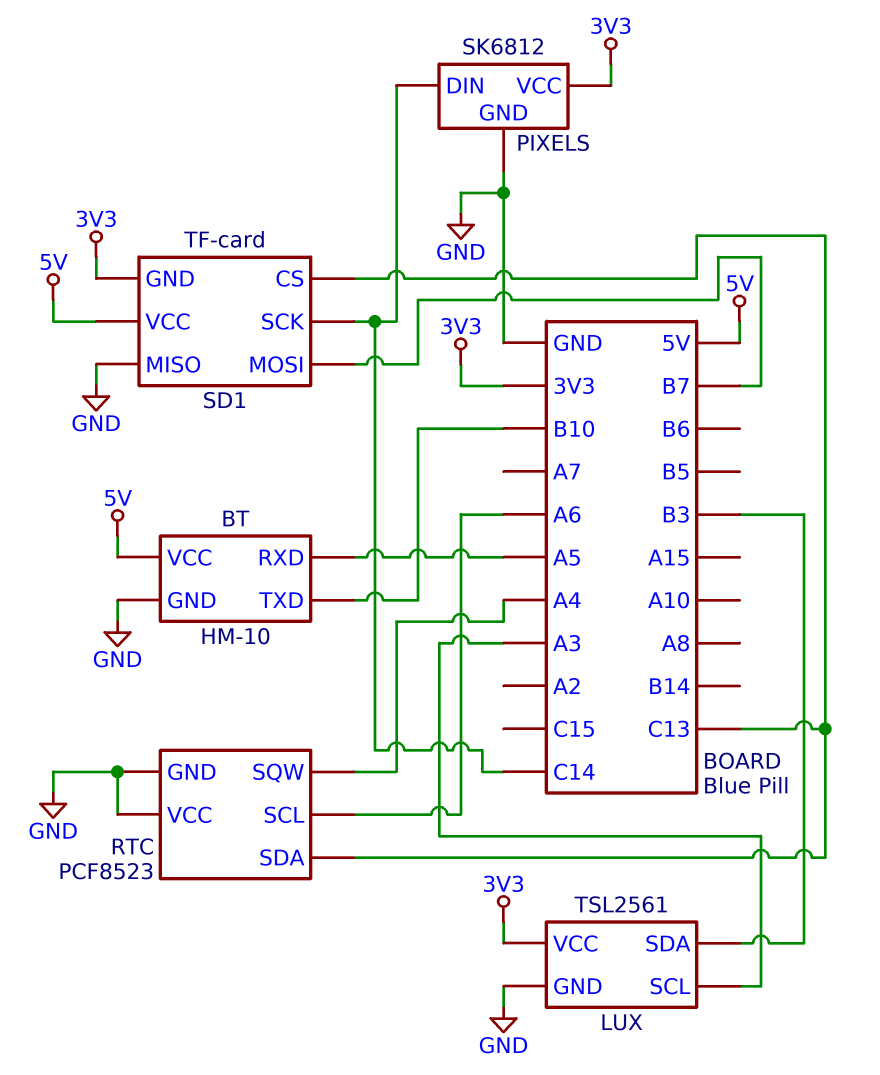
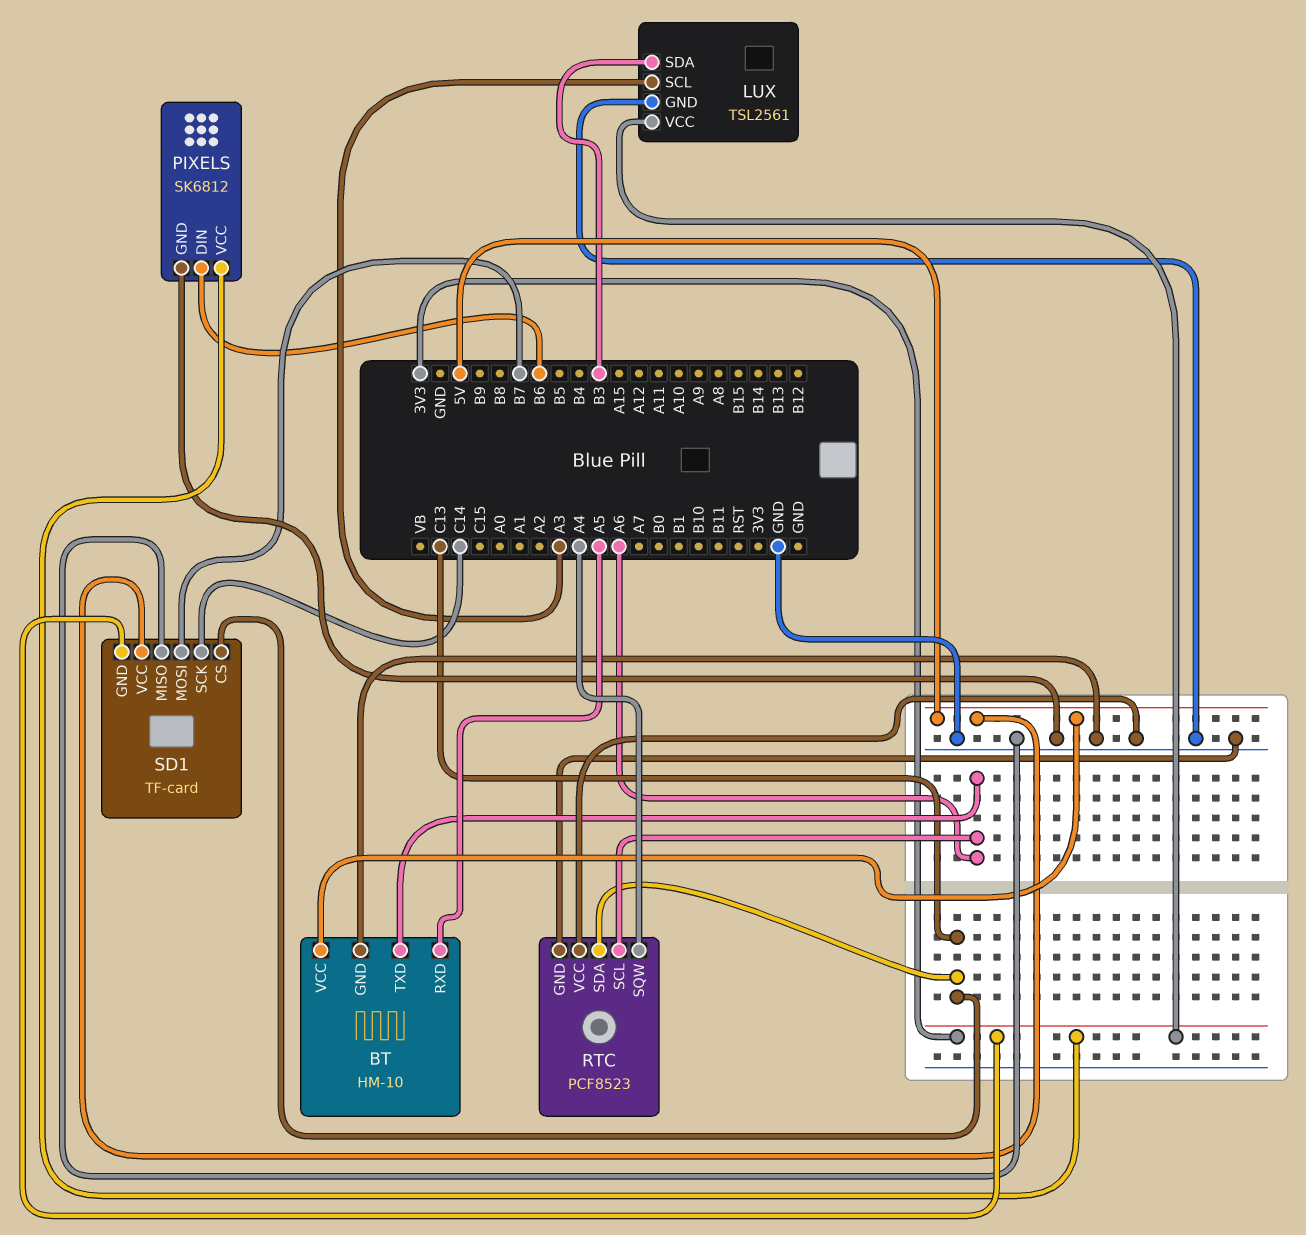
BT pin TXD: B10 -> A6
PIXELS pin DIN: C14 -> B6

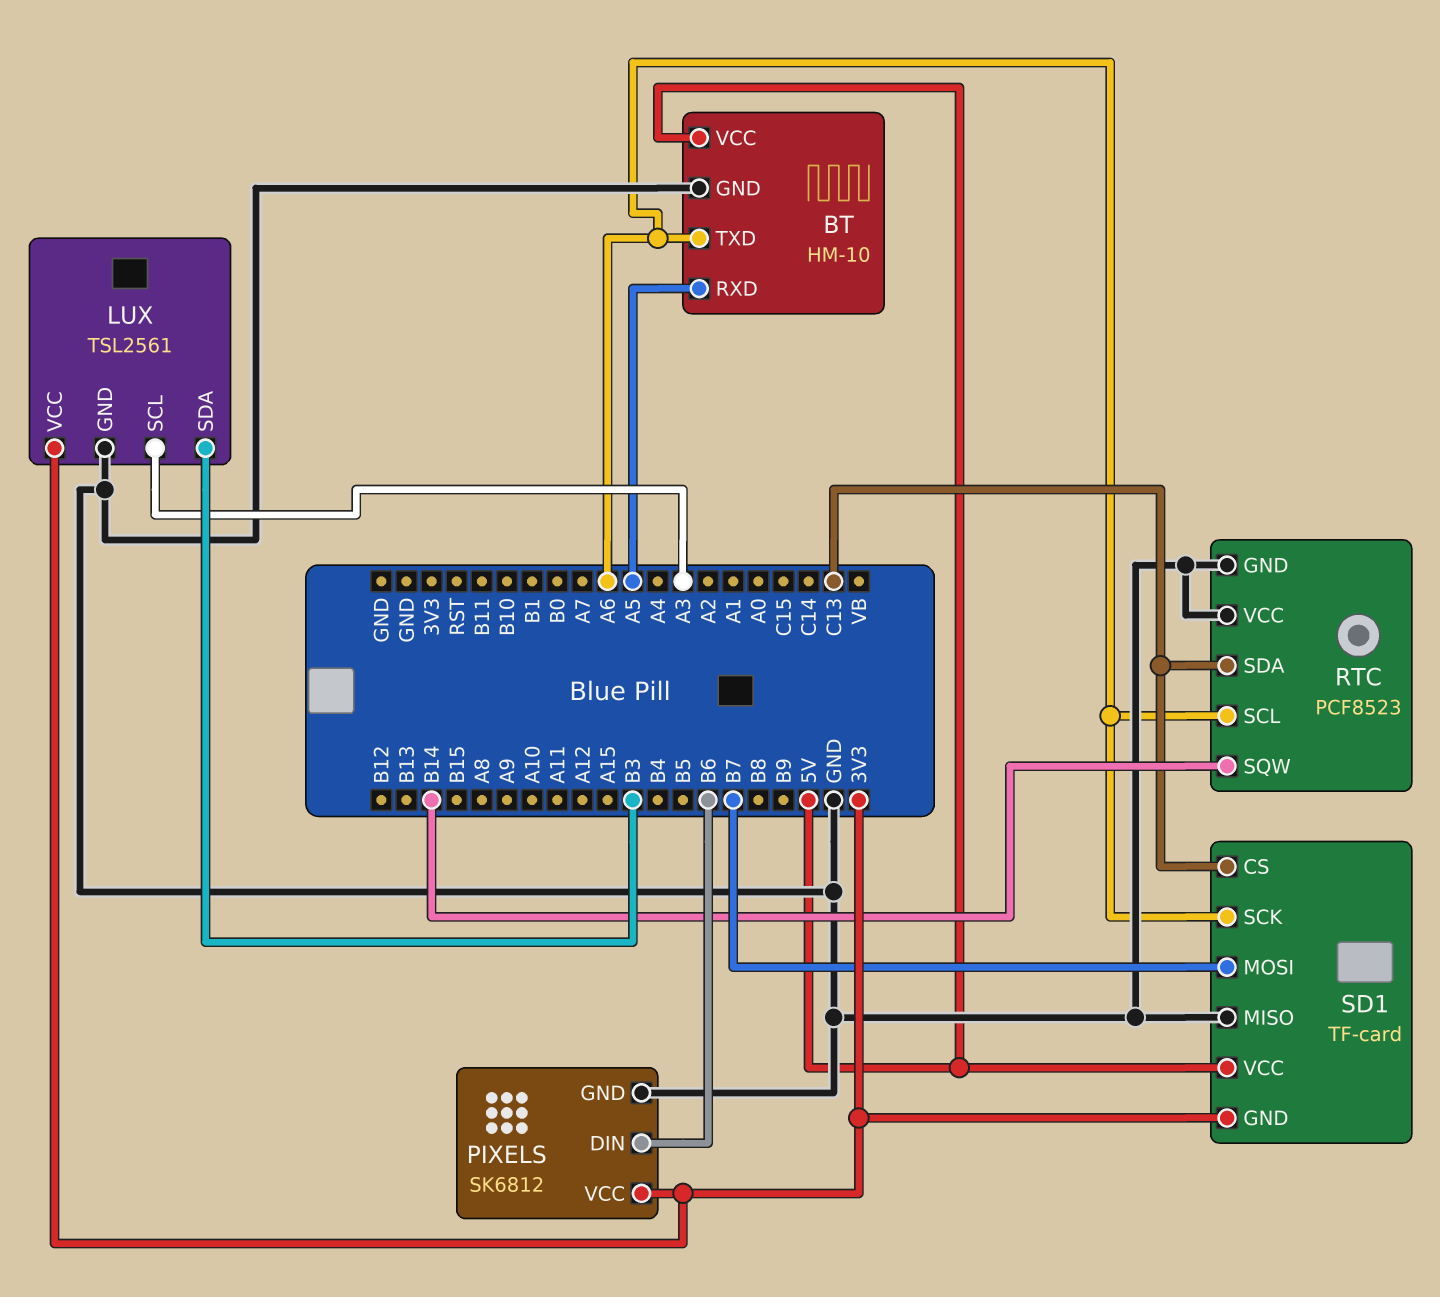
RTC pin SQW: A4 -> B14
SD1 pin SCK: C14 -> A6

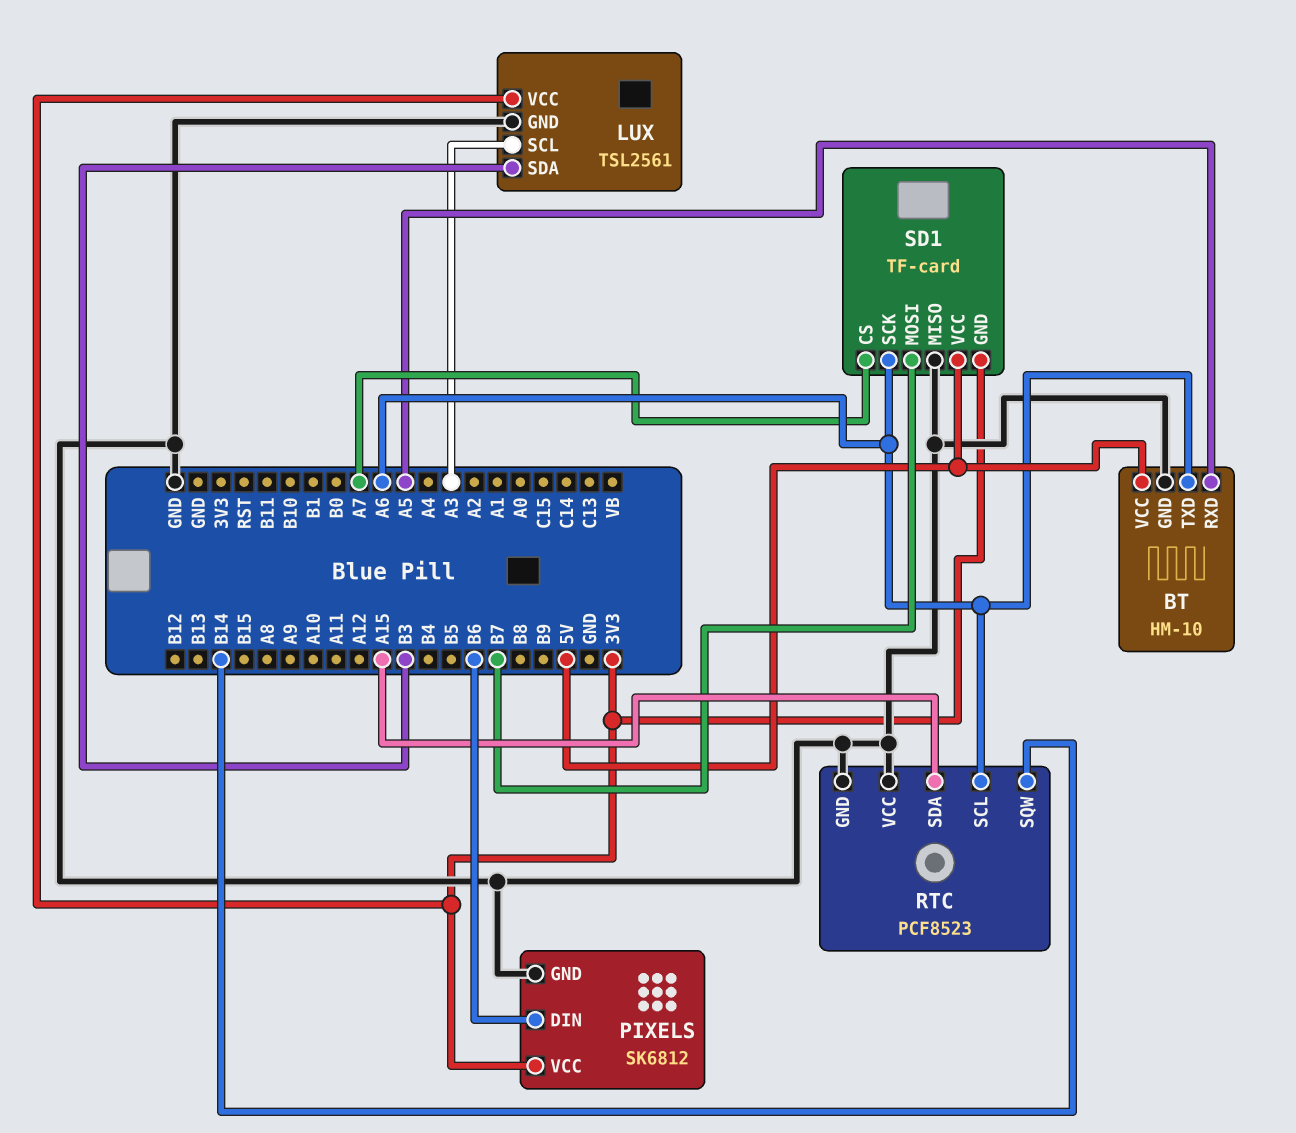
RTC pin SDA: C13 -> A15
SD1 pin CS: C13 -> A7

